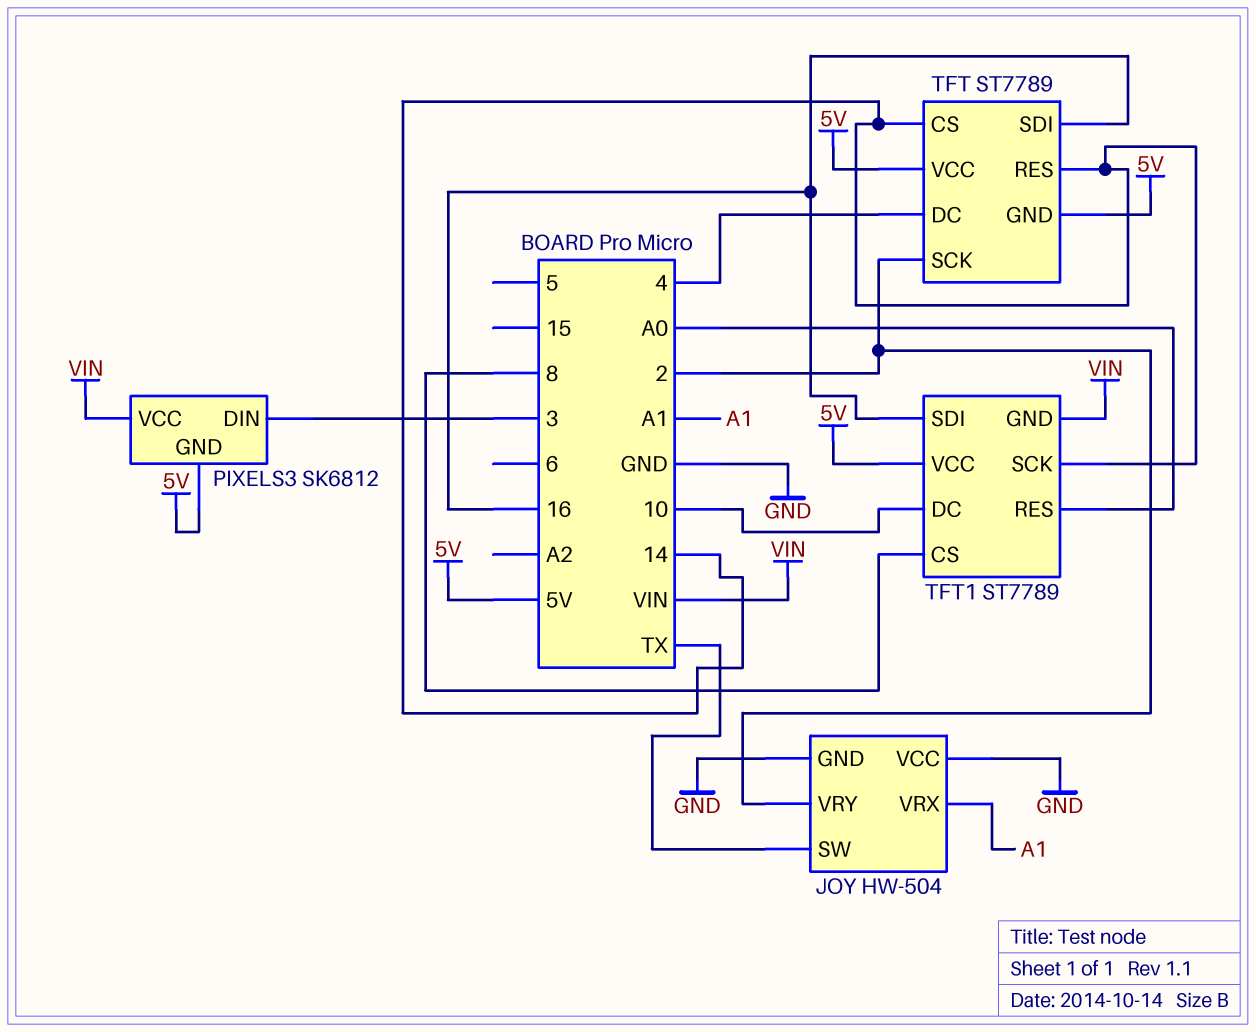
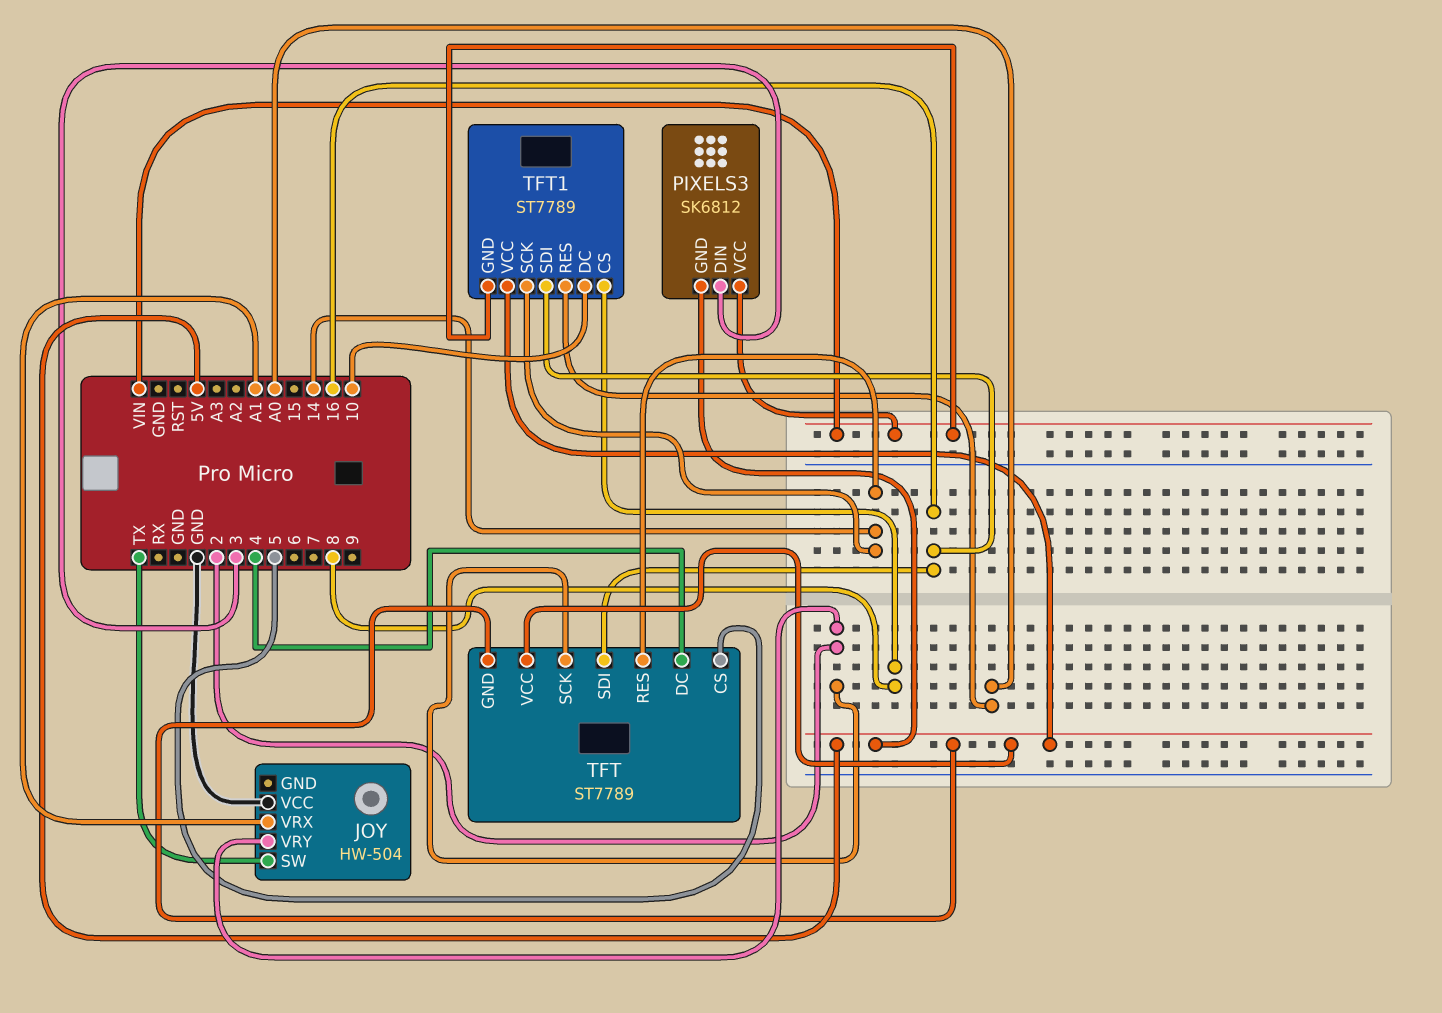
JOY pin GND: GND -> none
TFT pin CS: 14 -> 5

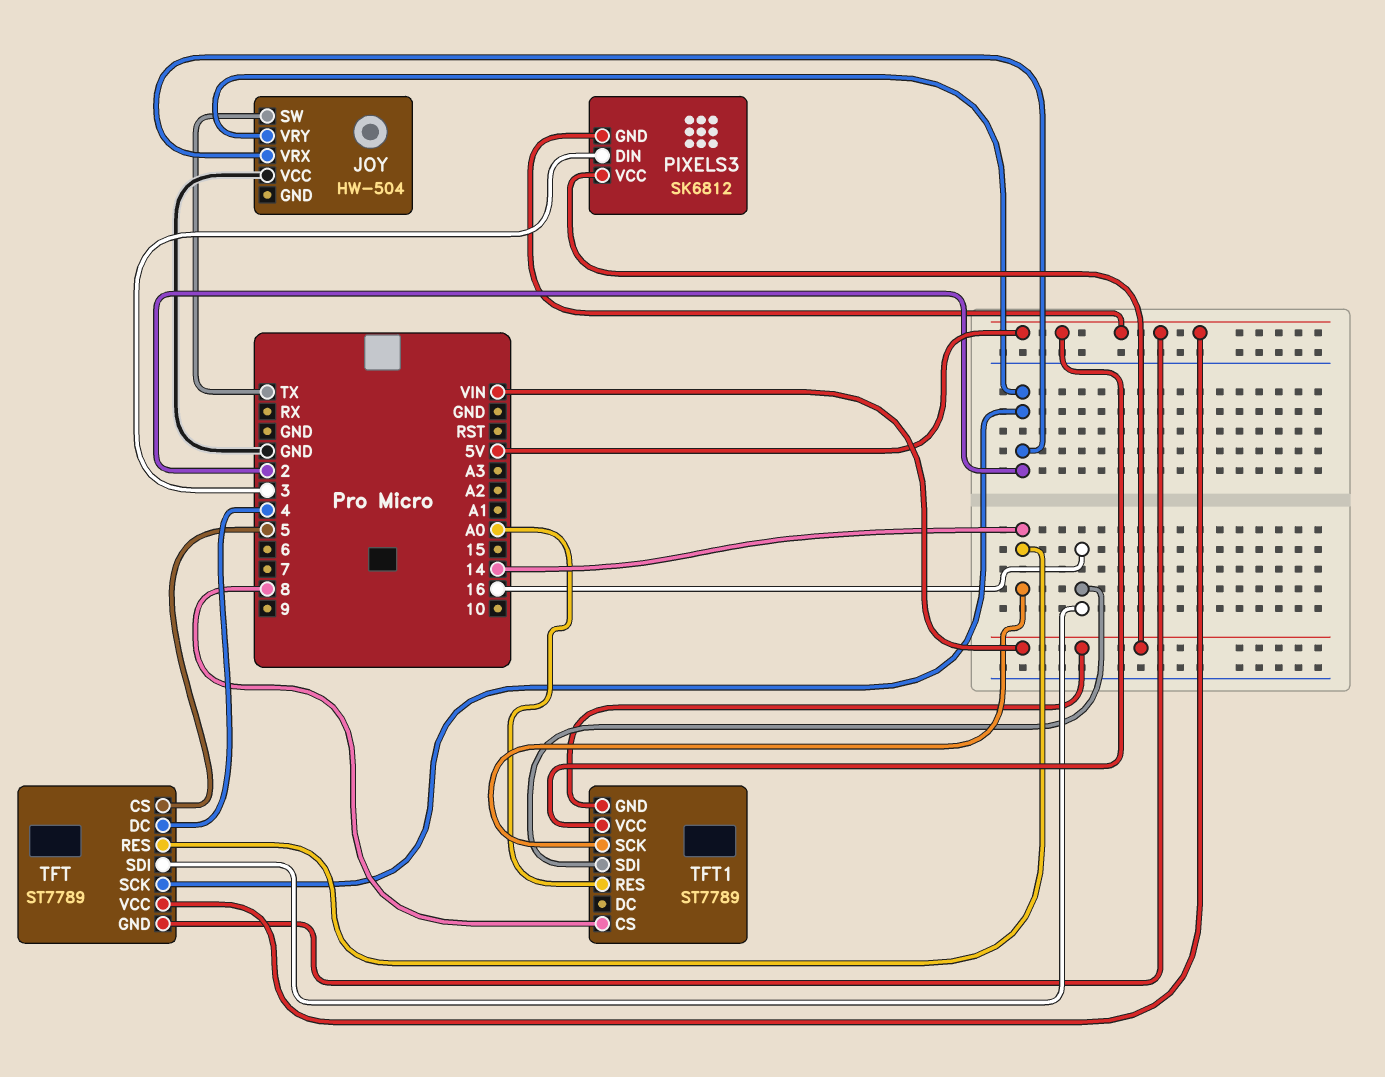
JOY pin VRX: A1 -> 2
TFT1 pin DC: 10 -> none

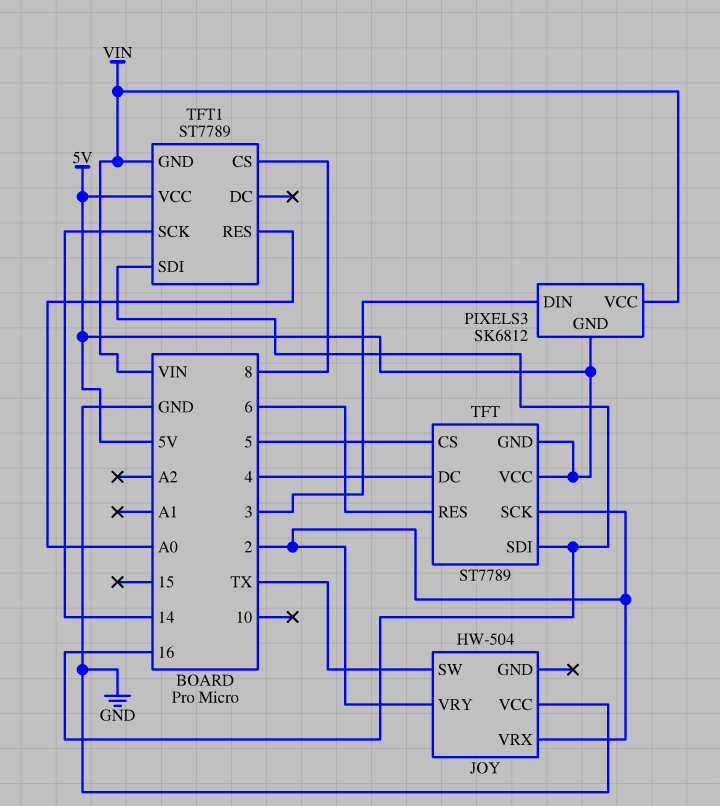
TFT pin RES: 14 -> 6

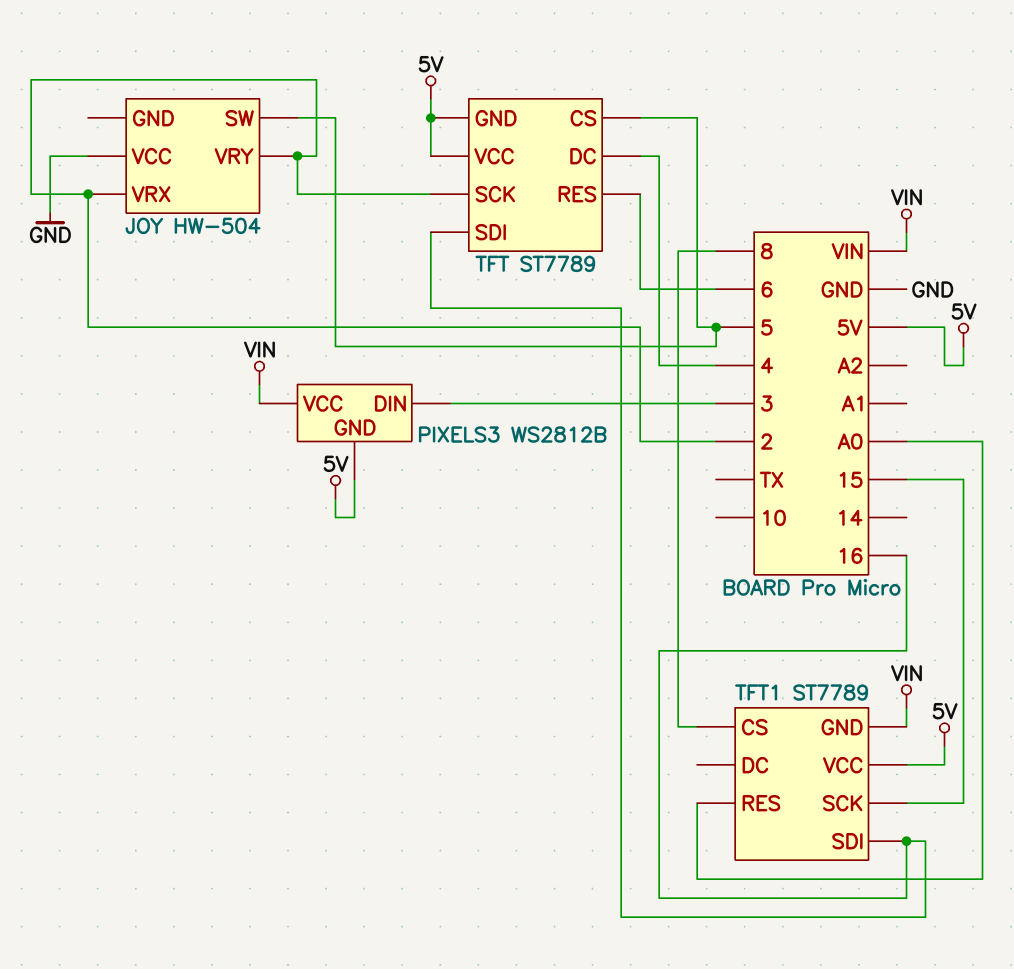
JOY pin SW: TX -> 5
PIXELS3: SK6812 -> WS2812B
TFT1 pin SCK: 14 -> 15

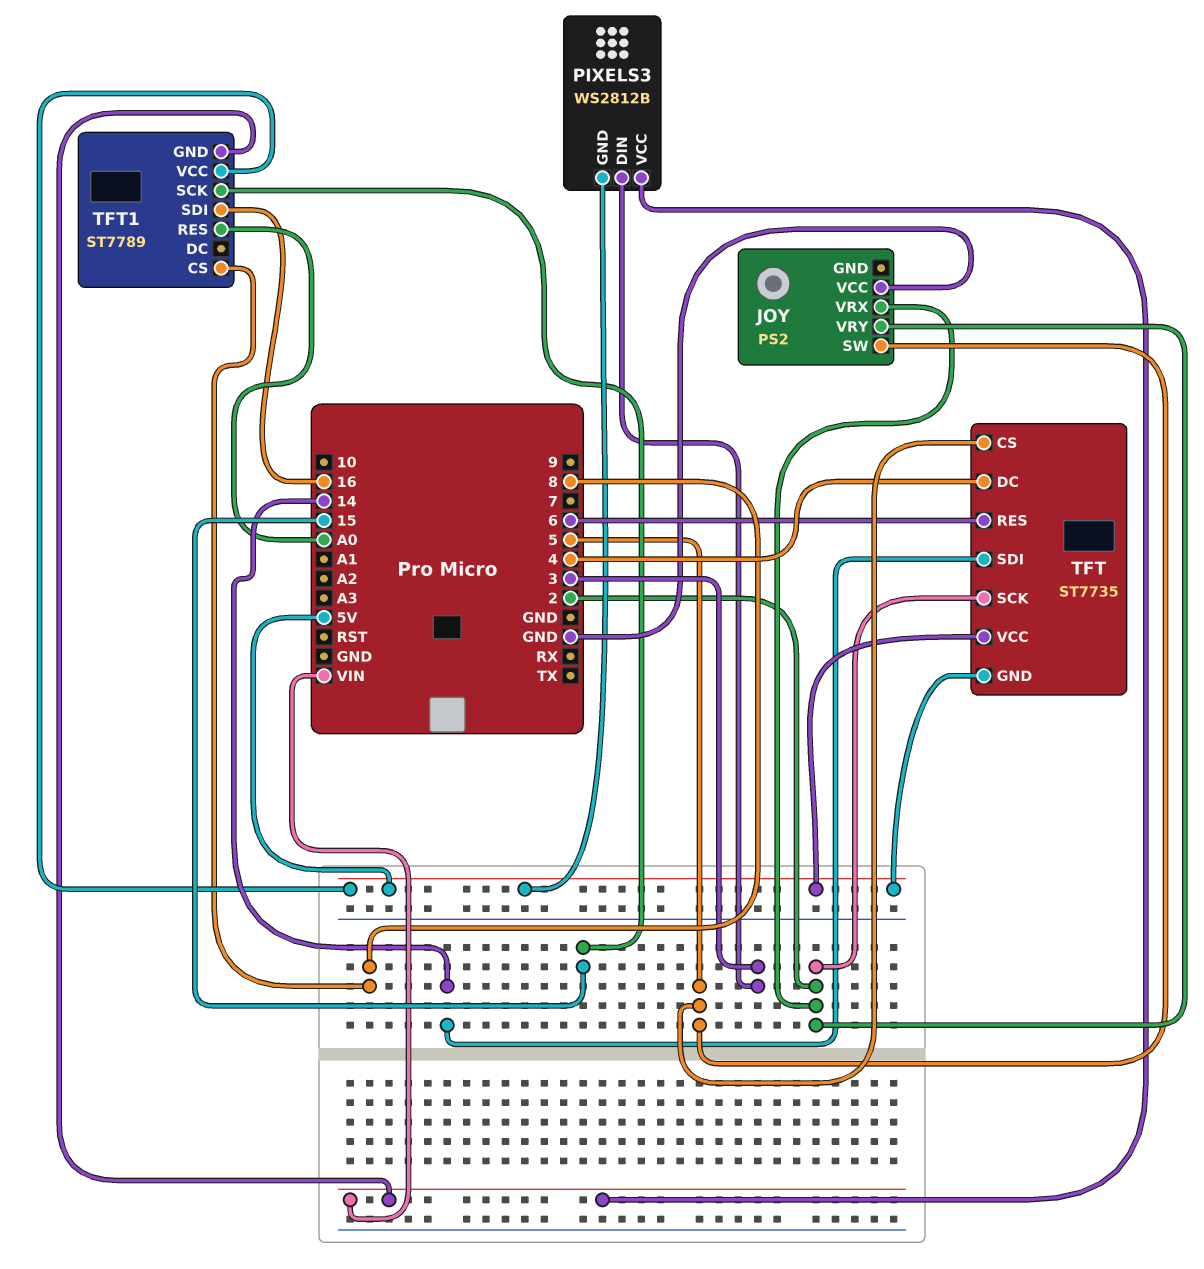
JOY: HW-504 -> PS2
TFT: ST7789 -> ST7735
TFT pin SDI: 16 -> 14

